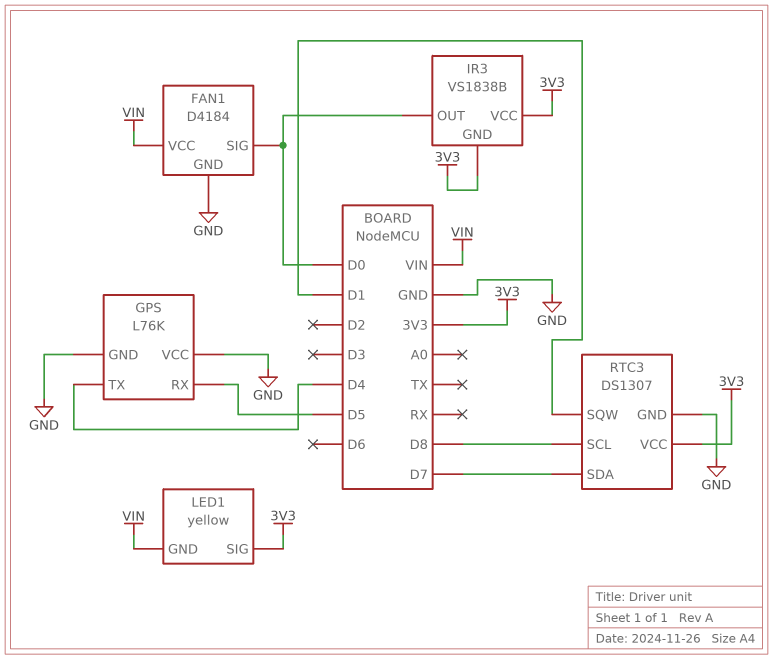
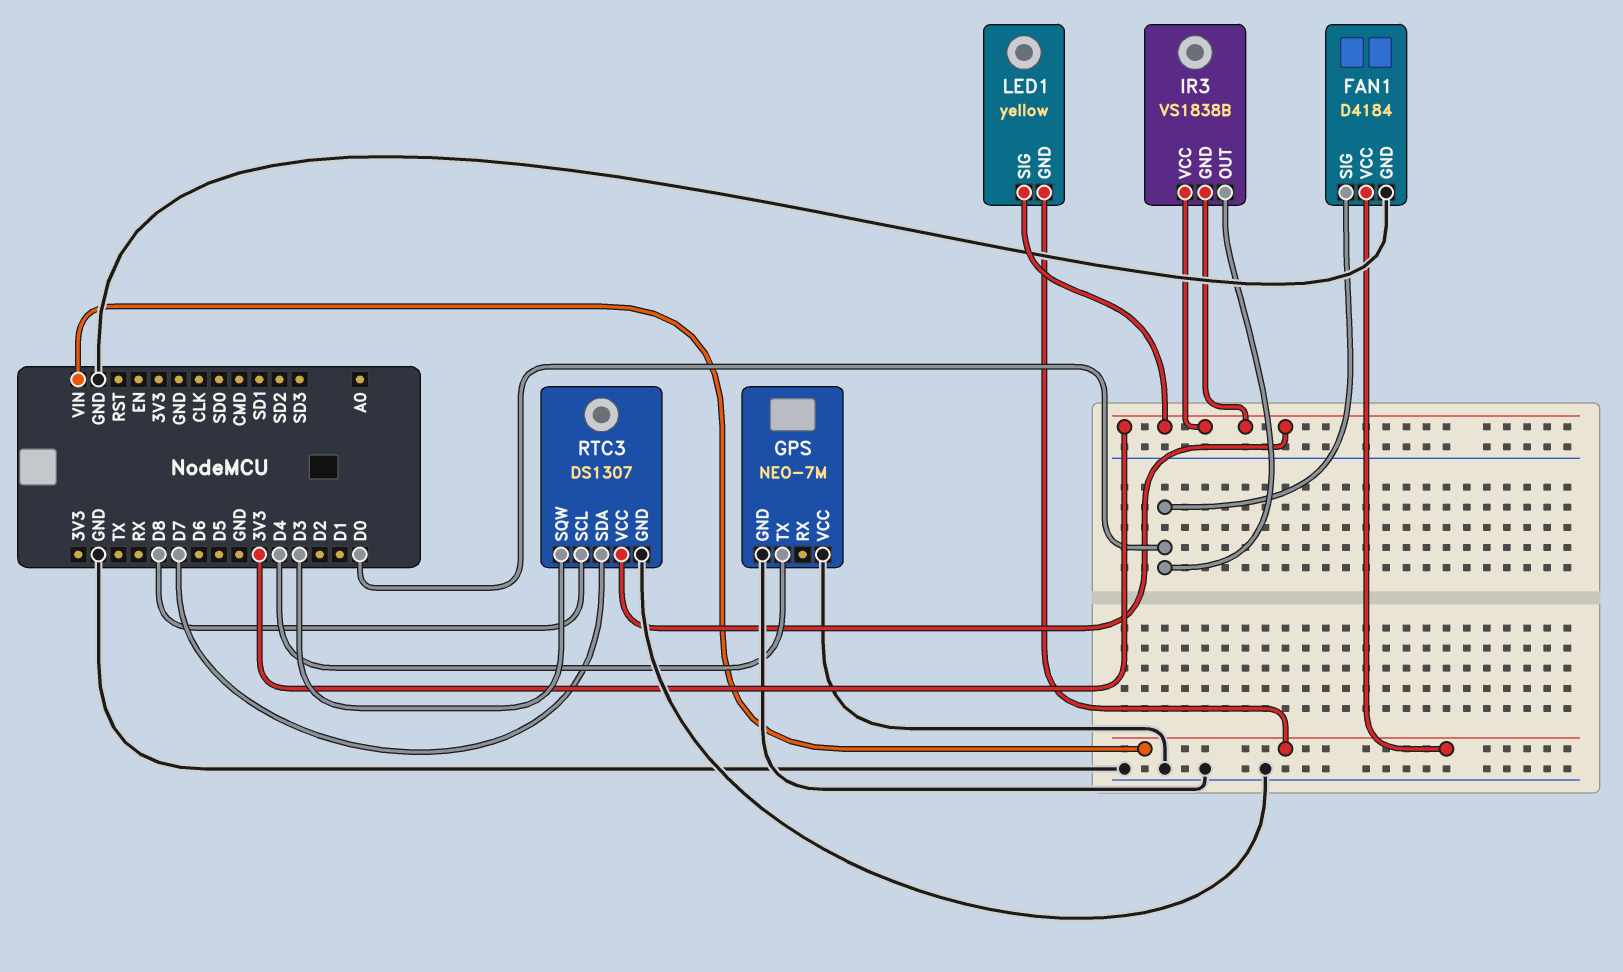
GPS: L76K -> NEO-7M
GPS pin RX: D5 -> none
RTC3 pin SQW: D1 -> D3

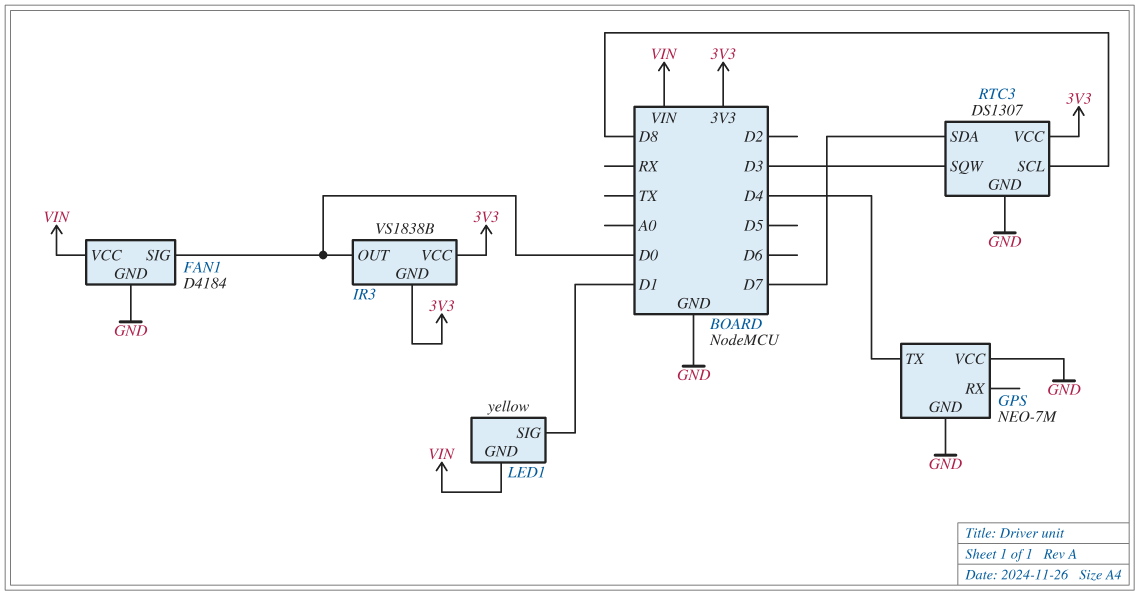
LED1 pin SIG: 3V3 -> D1

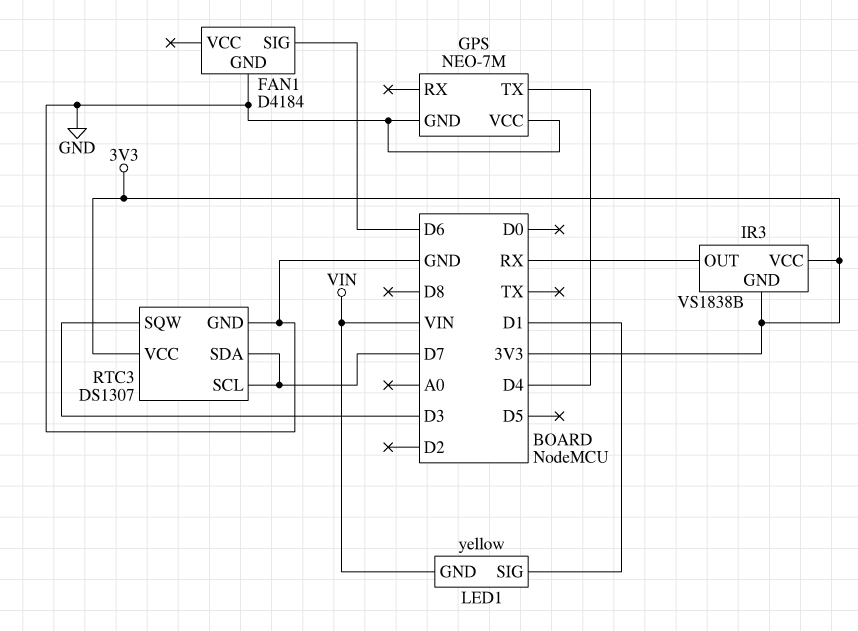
FAN1 pin SIG: D0 -> D6
FAN1 pin VCC: VIN -> none
IR3 pin OUT: D0 -> RX
RTC3 pin SCL: D8 -> D7

